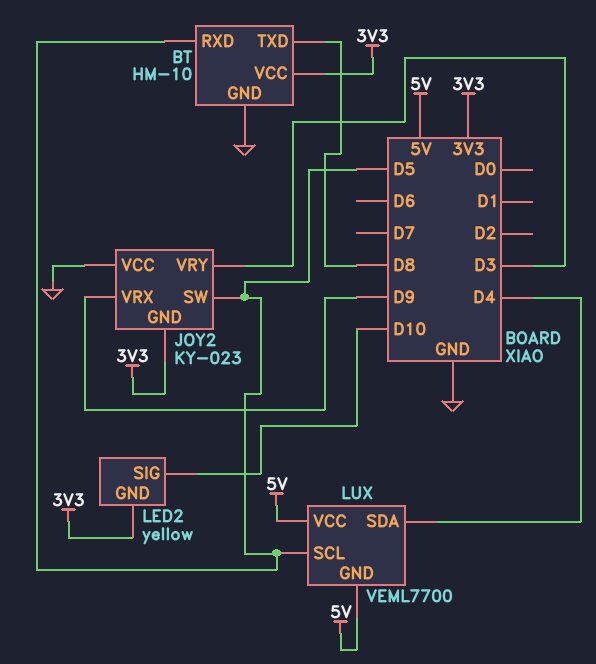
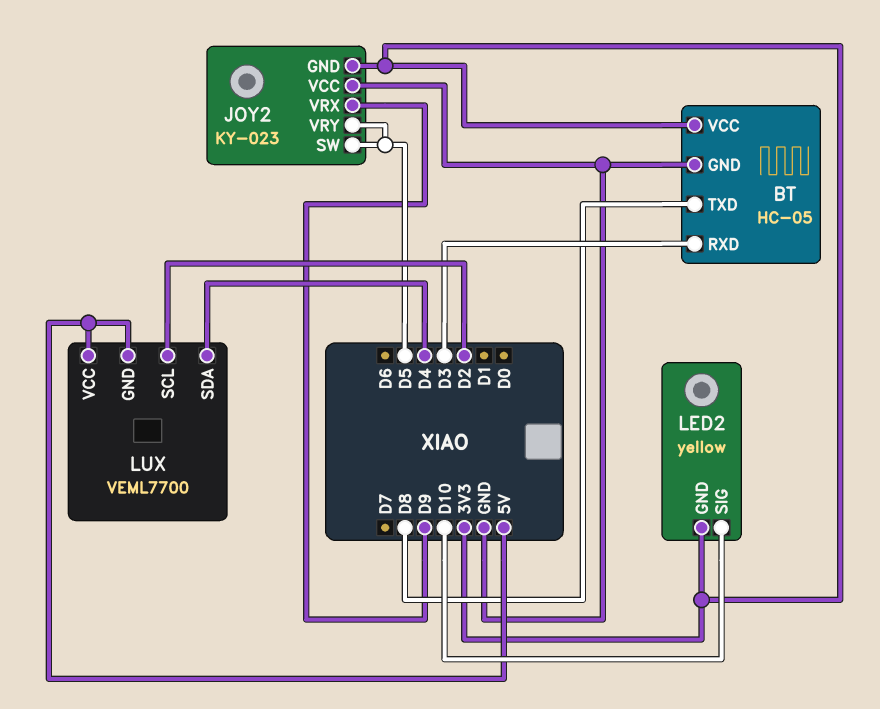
BT: HM-10 -> HC-05
BT pin RXD: D5 -> D3
JOY2 pin VRY: D3 -> D5
LUX pin SCL: D5 -> D2

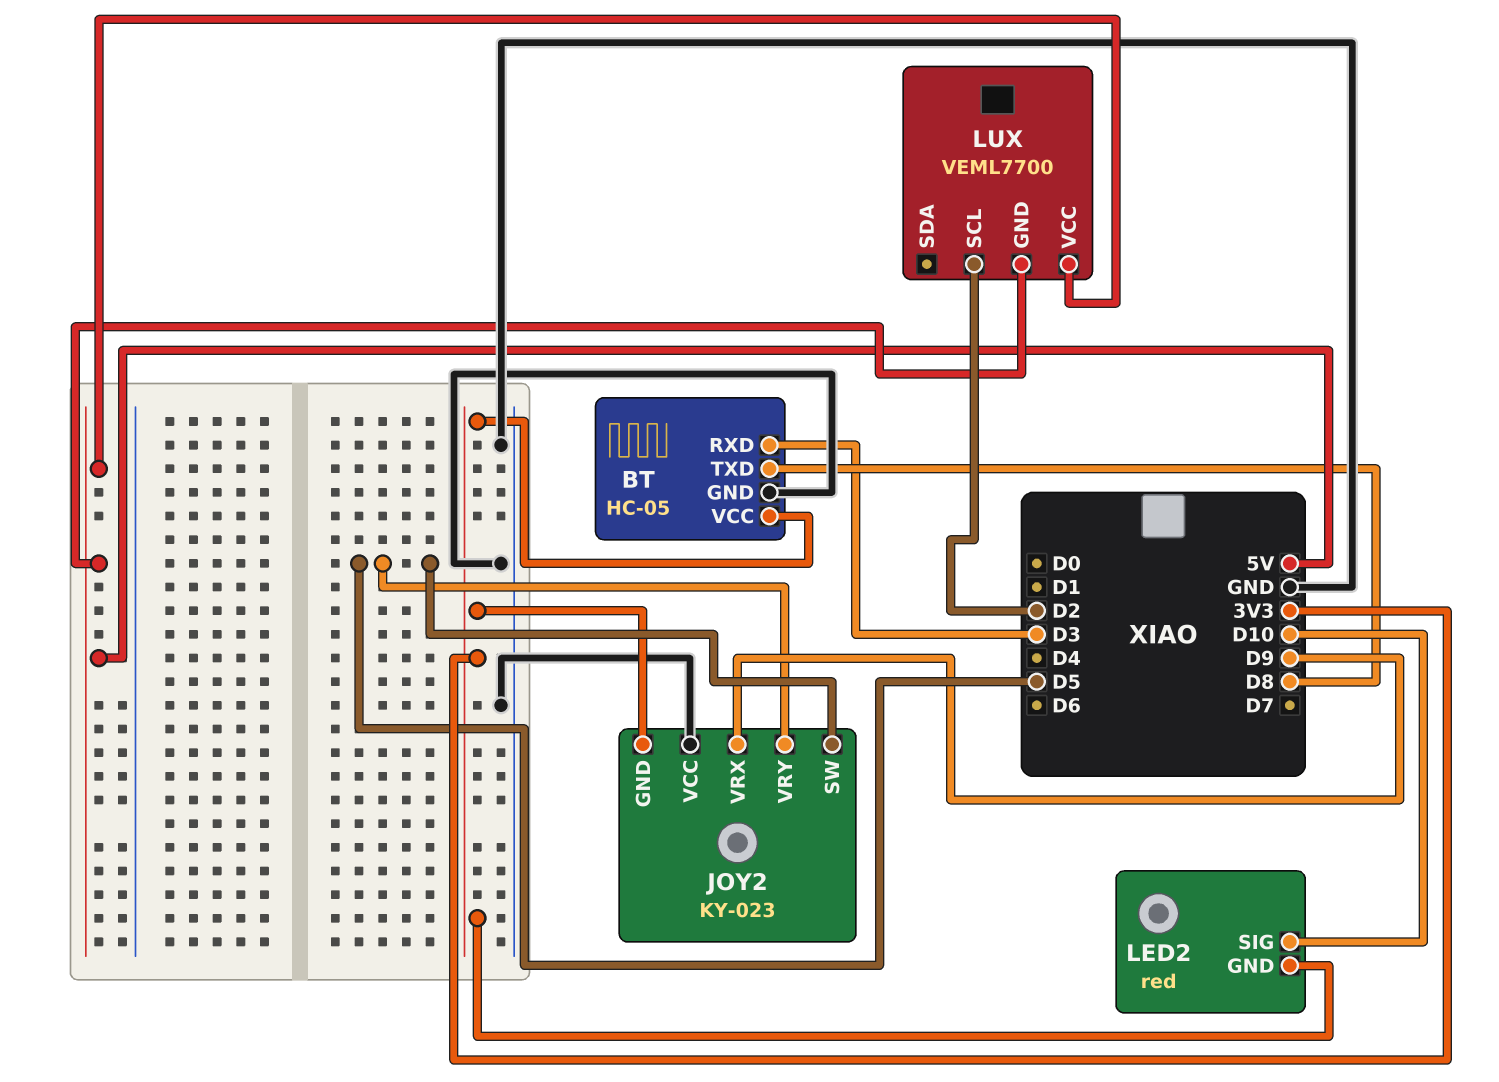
LED2: yellow -> red
LUX pin SDA: D4 -> none

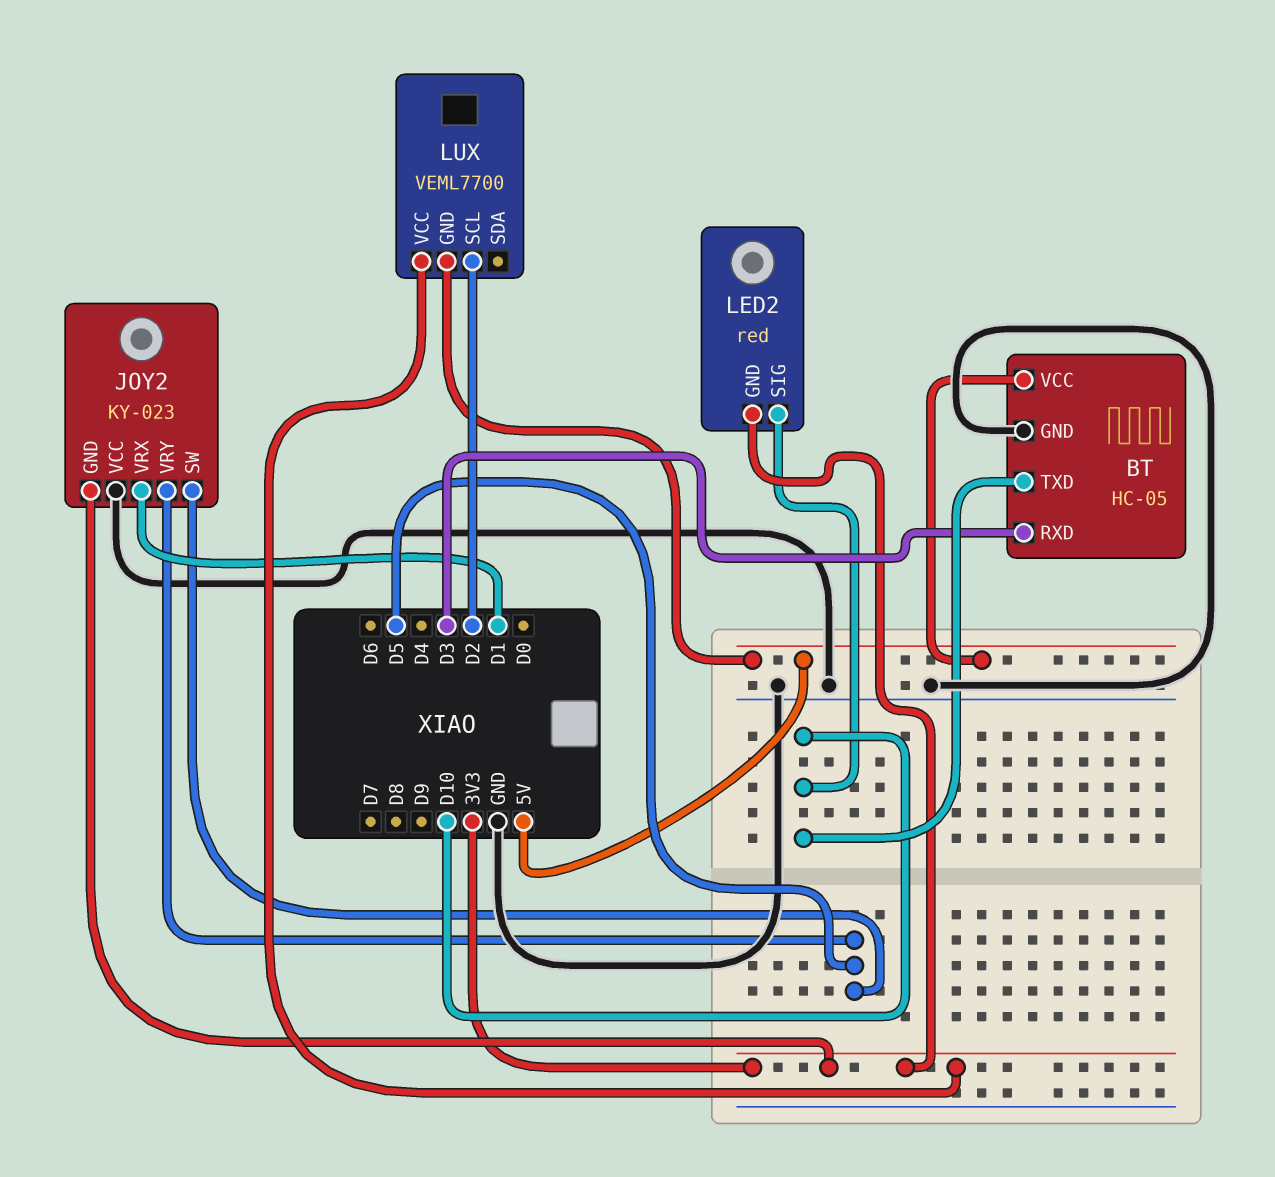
BT pin TXD: D8 -> D10
BT pin VCC: 3V3 -> 5V
JOY2 pin VRX: D9 -> D1
LUX pin VCC: 5V -> 3V3

